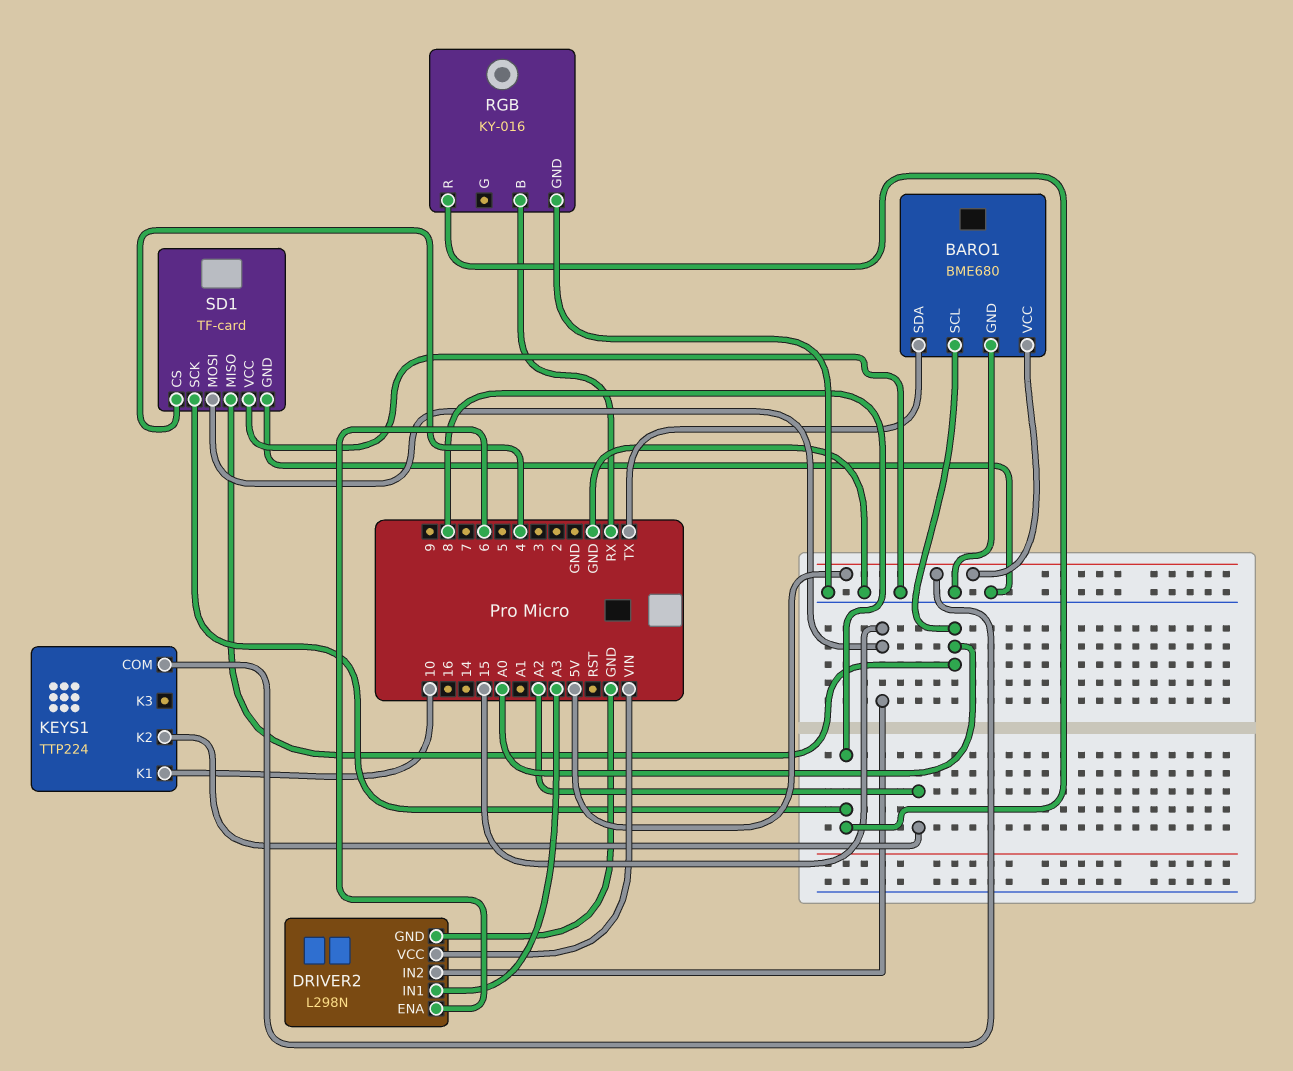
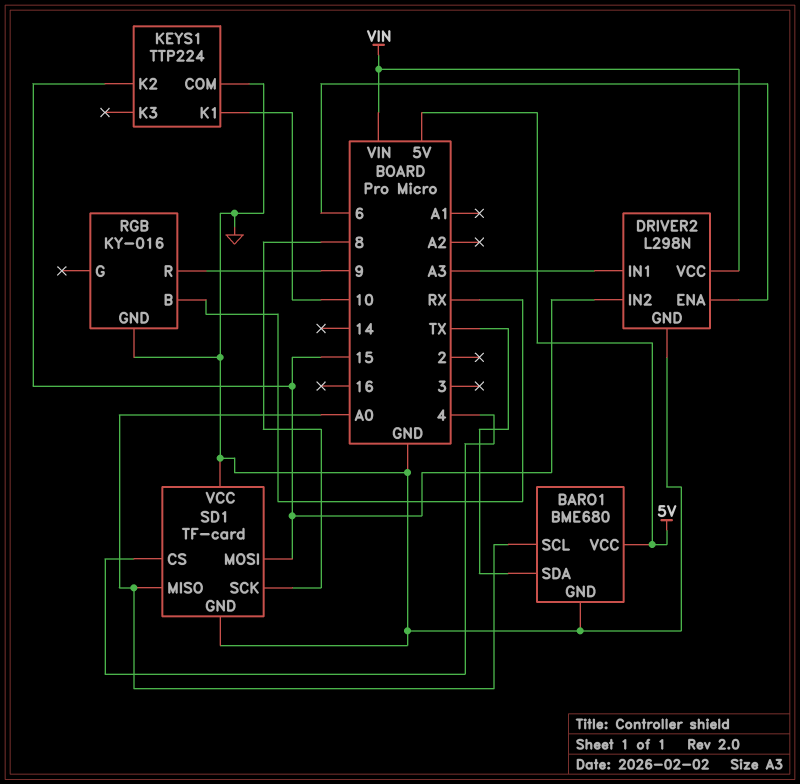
KEYS1 pin COM: 5V -> GND
KEYS1 pin K2: A2 -> 15
RGB pin R: 8 -> 9

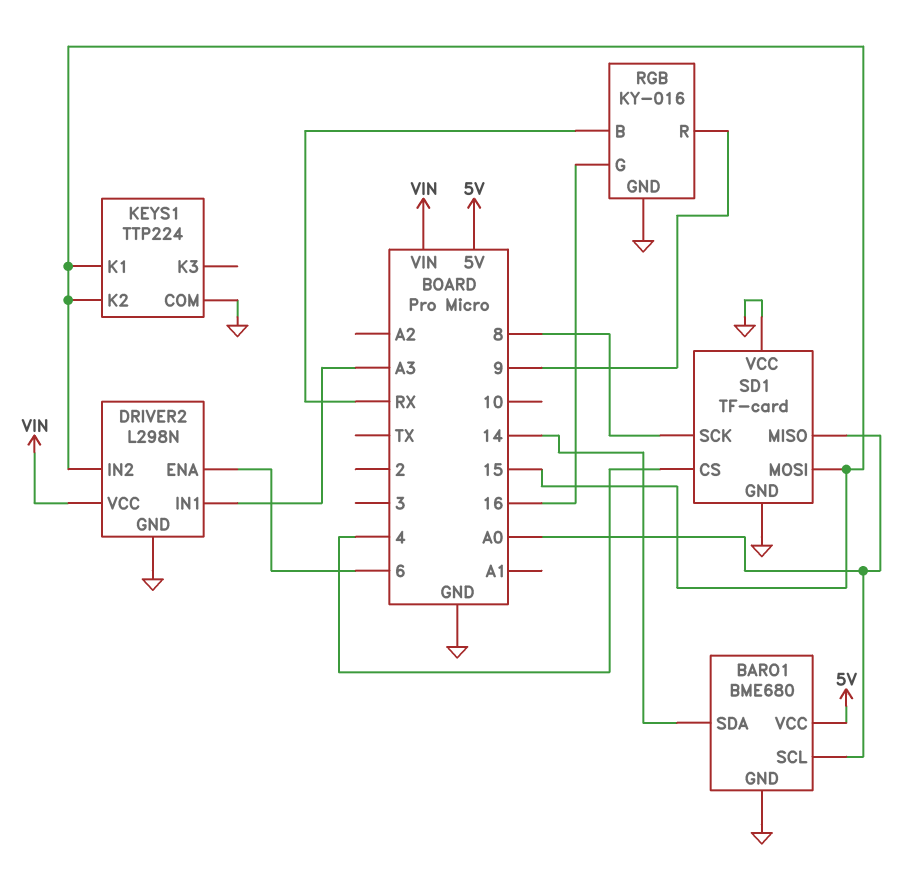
BARO1 pin SDA: TX -> 14
KEYS1 pin K1: 10 -> 15
RGB pin G: none -> 16

